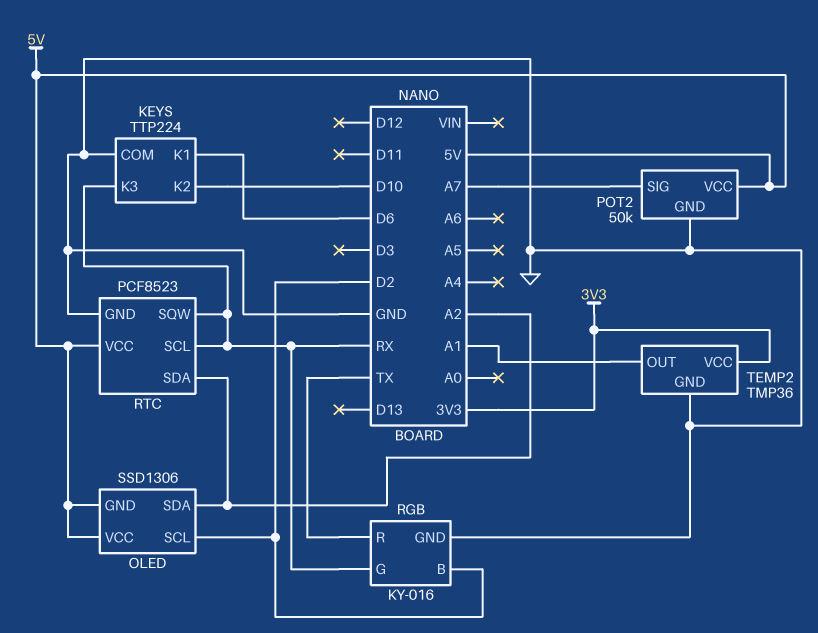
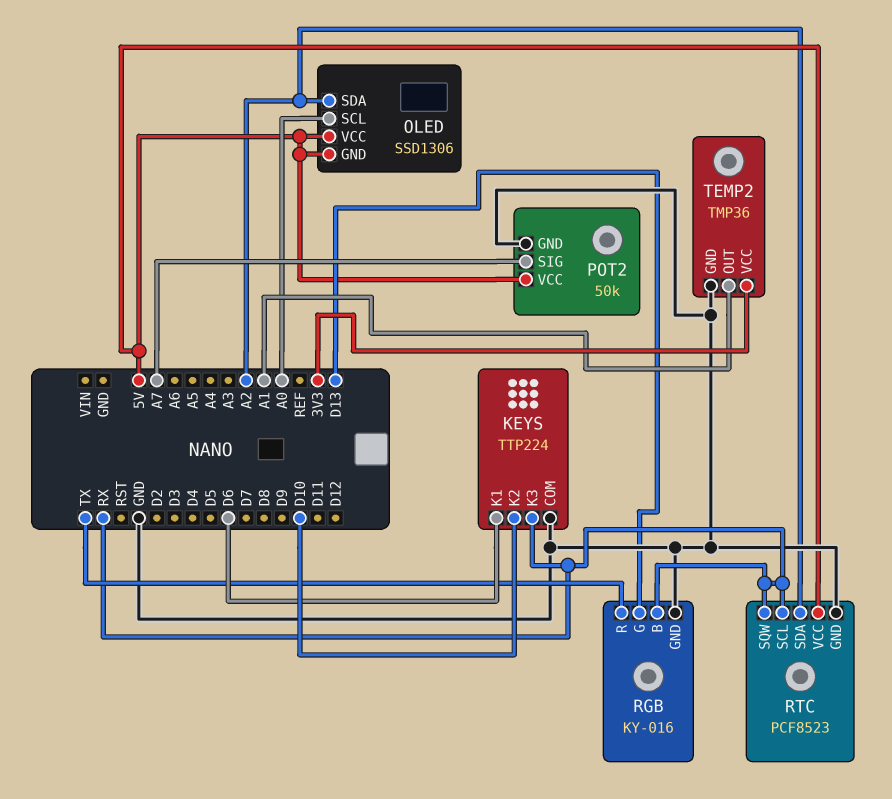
OLED pin SCL: D2 -> A0
RGB pin B: D2 -> RX
RGB pin G: RX -> D13

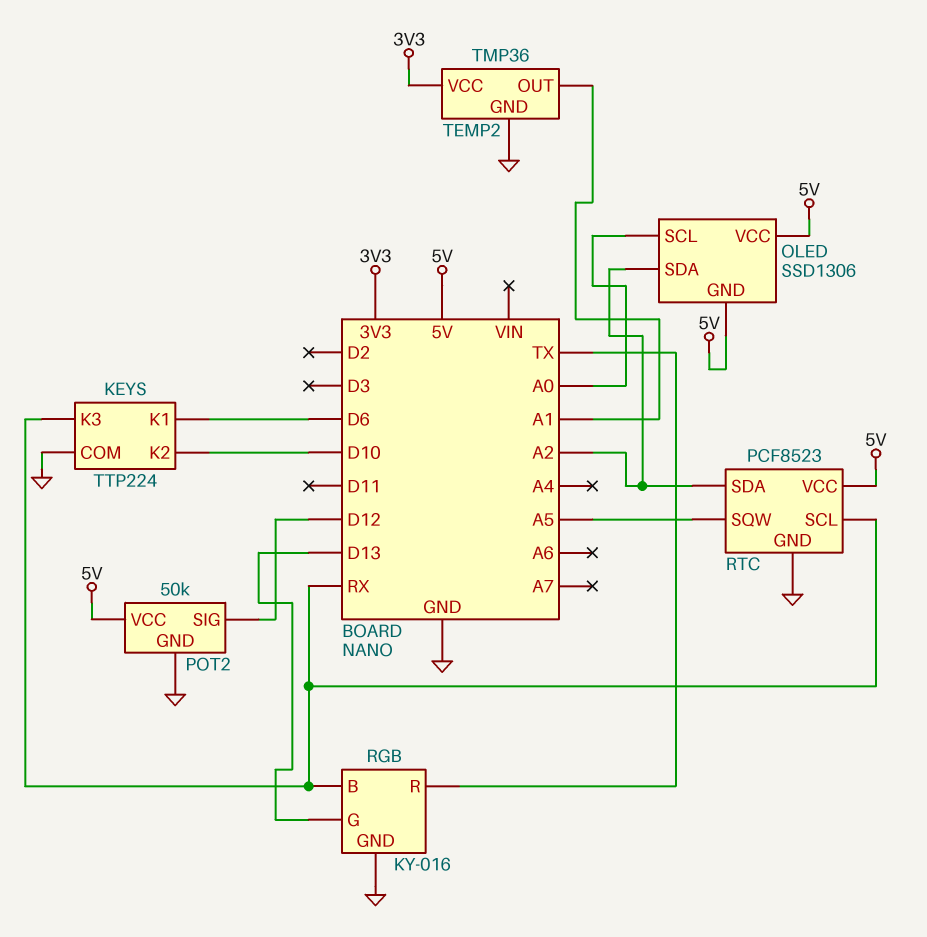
POT2 pin SIG: A7 -> D12
RTC pin SQW: RX -> A5

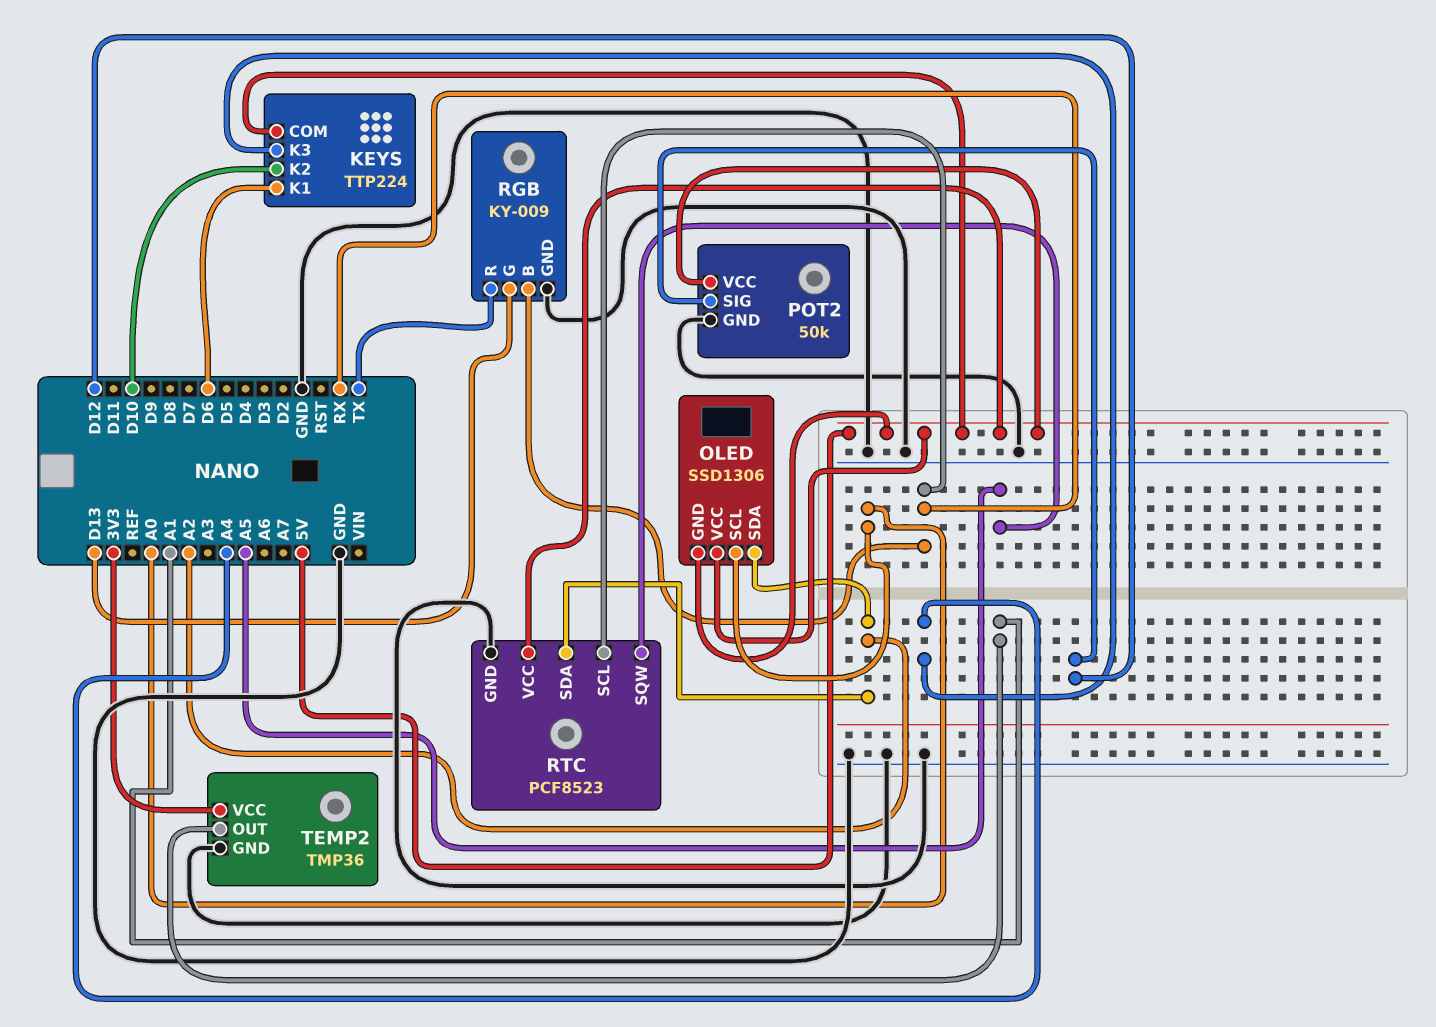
KEYS pin COM: GND -> 5V
KEYS pin K3: RX -> A4
RGB: KY-016 -> KY-009

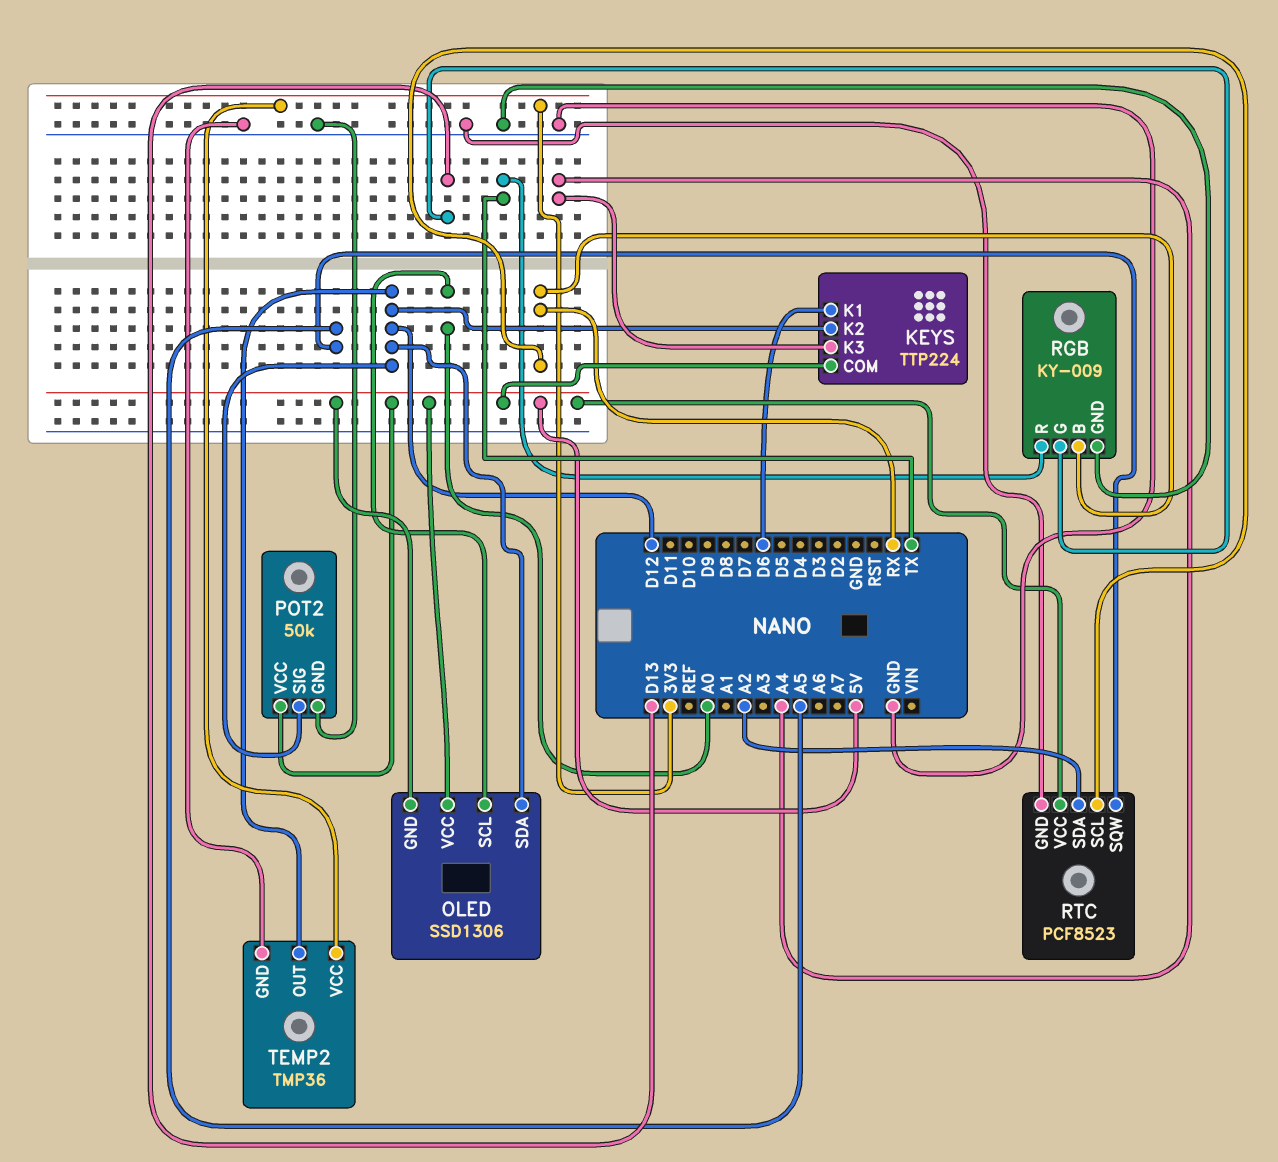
KEYS pin K2: D10 -> D12
OLED pin SDA: A2 -> D12
TEMP2 pin OUT: A1 -> D12

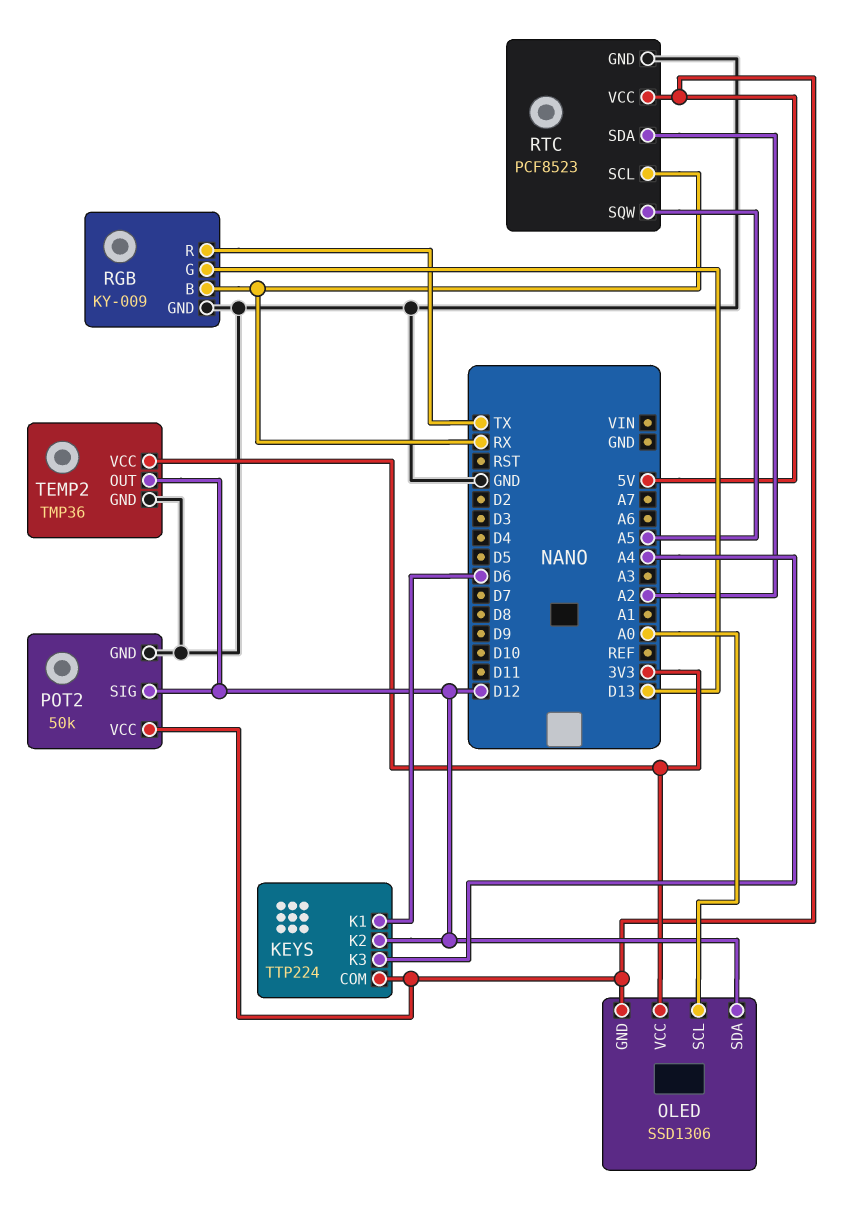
OLED pin VCC: 5V -> 3V3

